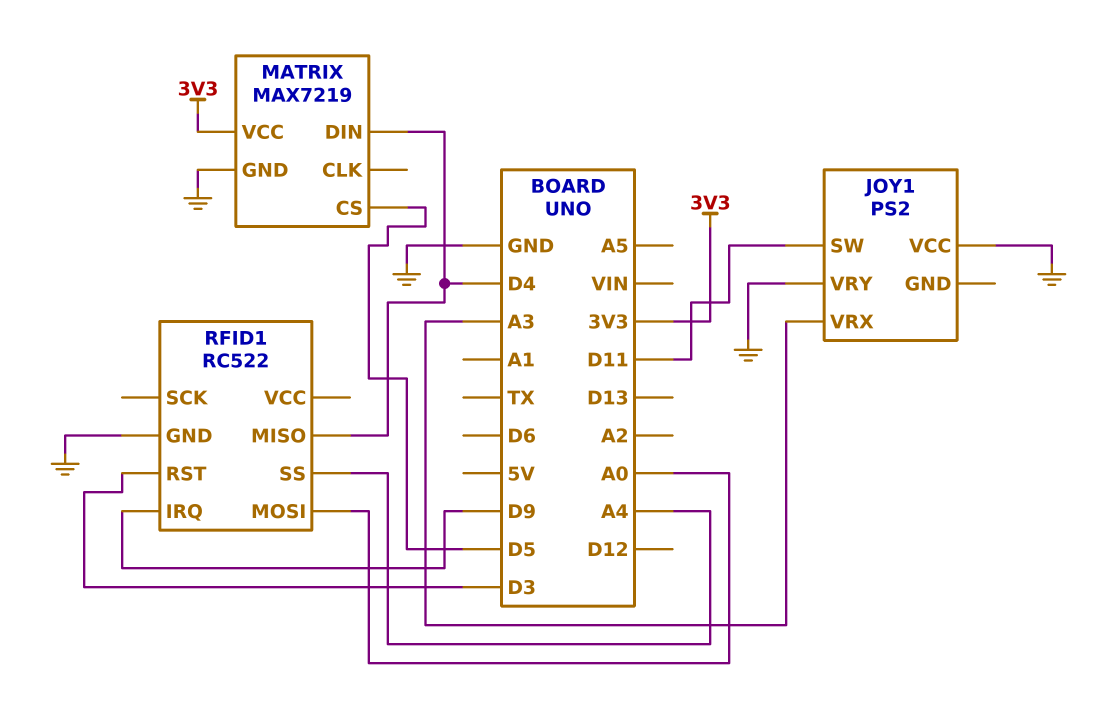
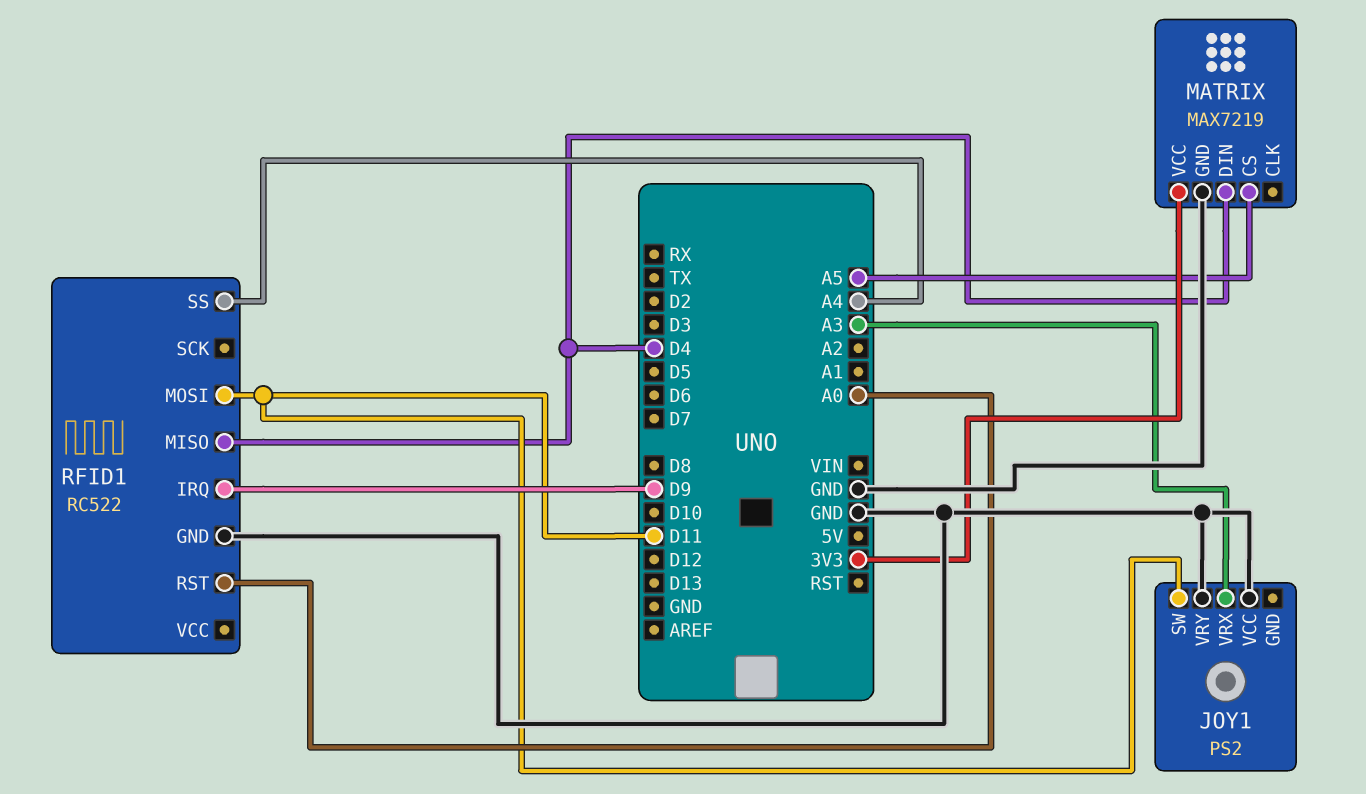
MATRIX pin CS: D5 -> A5
RFID1 pin MOSI: A0 -> D11
RFID1 pin RST: D3 -> A0

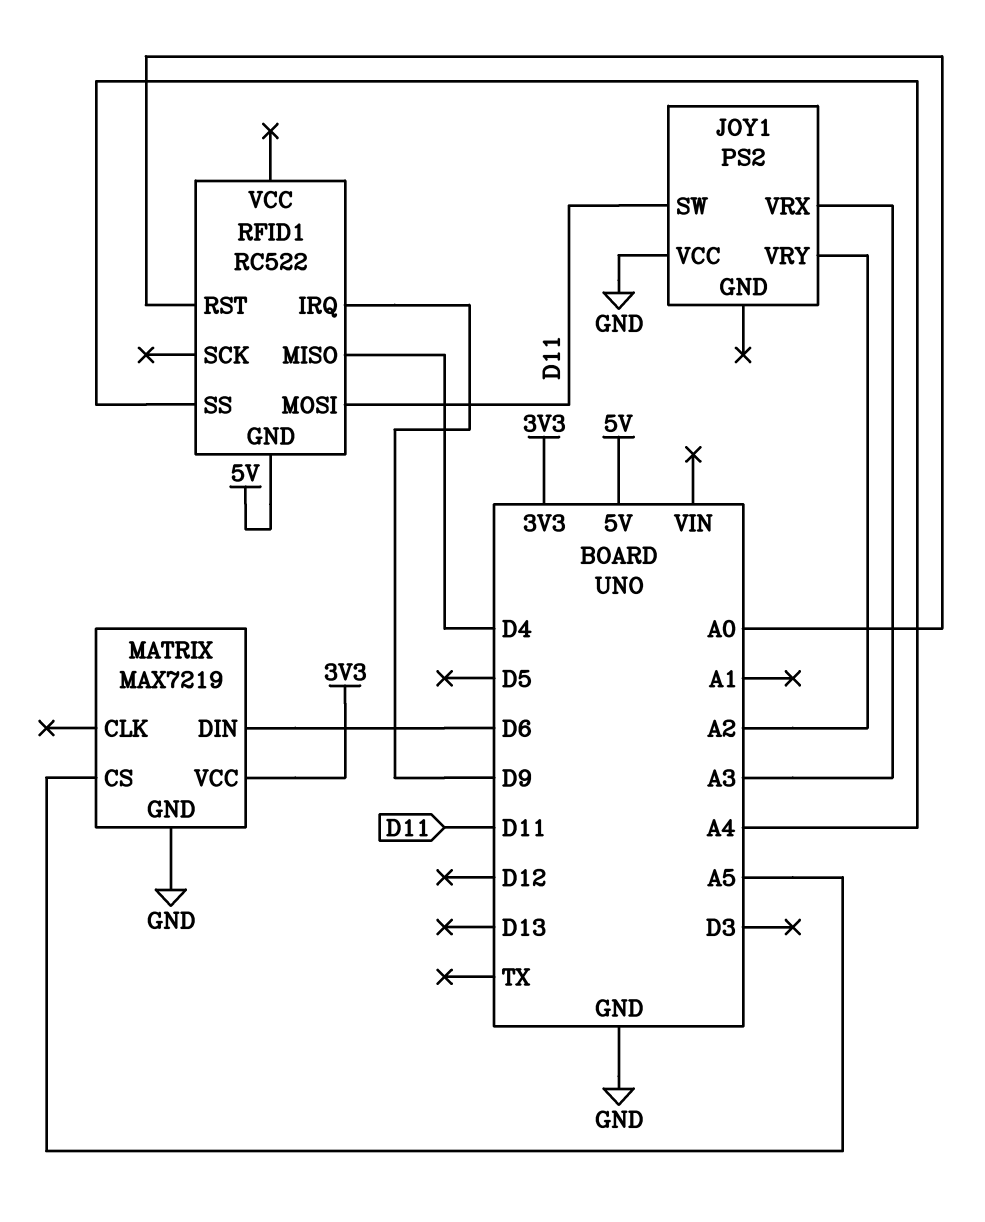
JOY1 pin VRY: GND -> A2
MATRIX pin DIN: D4 -> D6
RFID1 pin GND: GND -> 5V

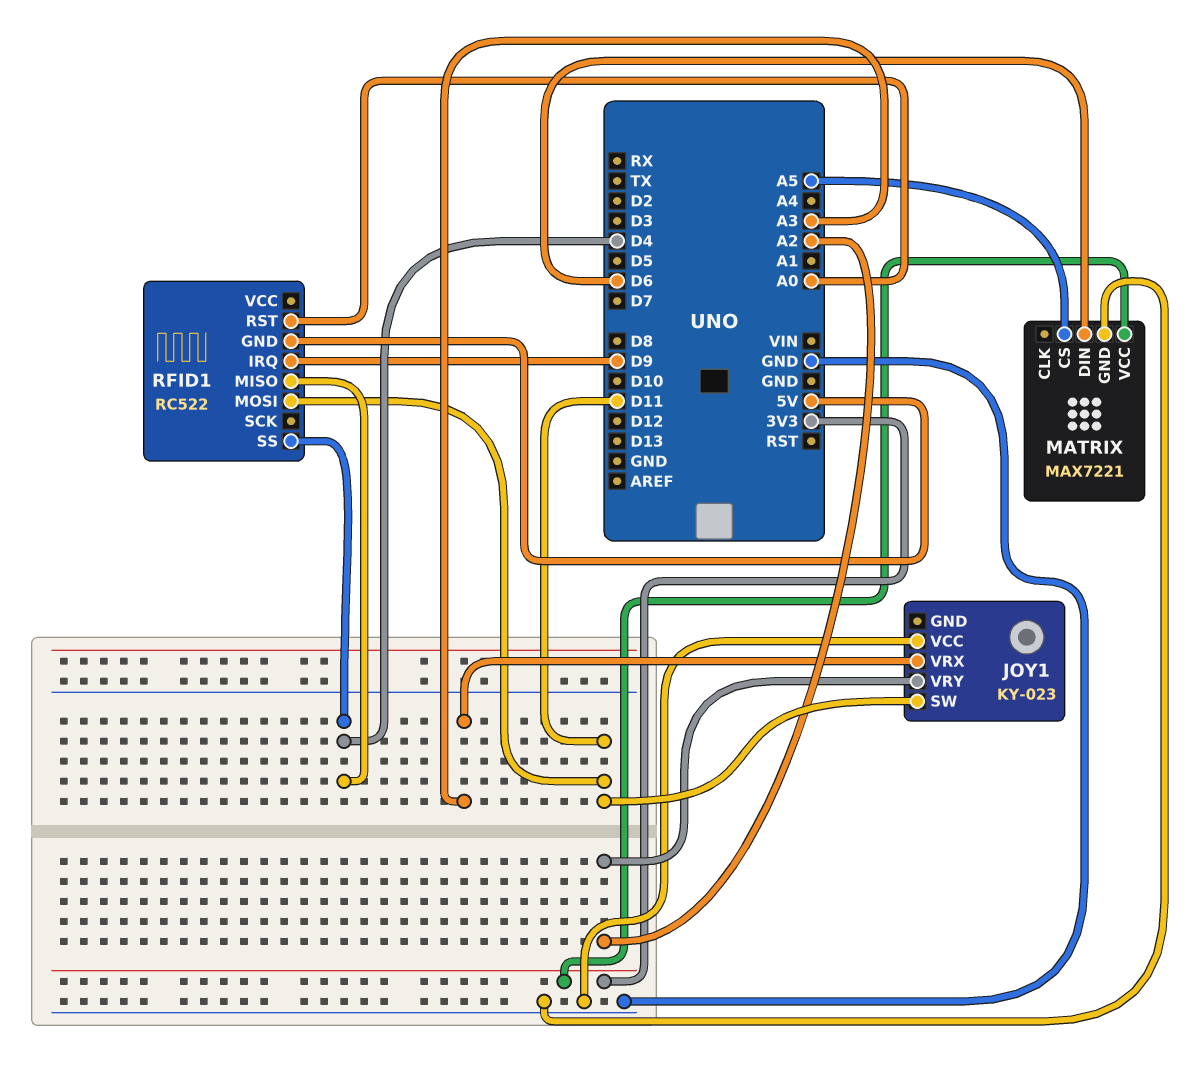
JOY1: PS2 -> KY-023
MATRIX: MAX7219 -> MAX7221
RFID1 pin SS: A4 -> D4

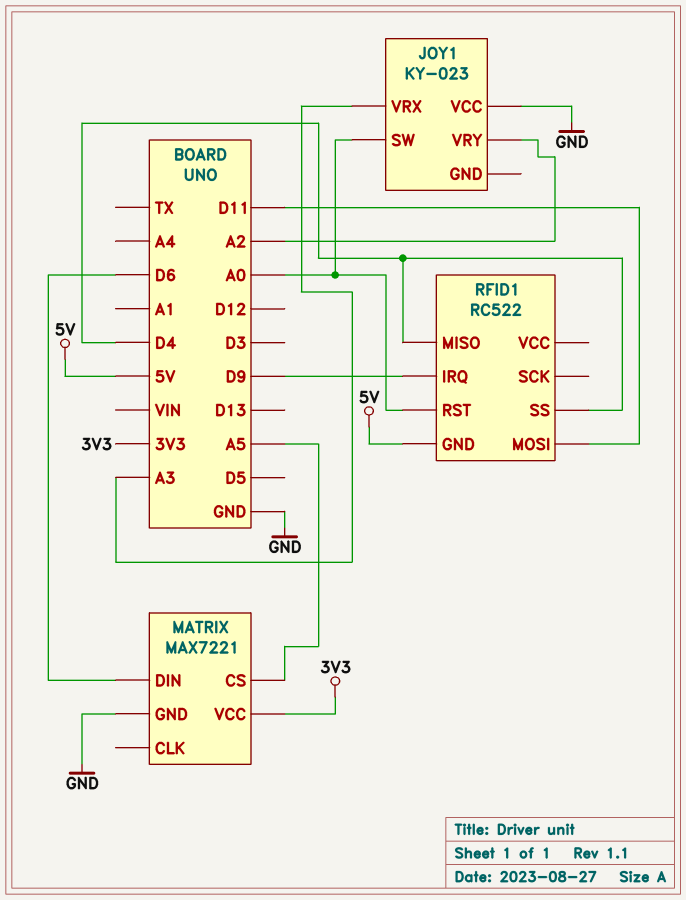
JOY1 pin SW: D11 -> A0

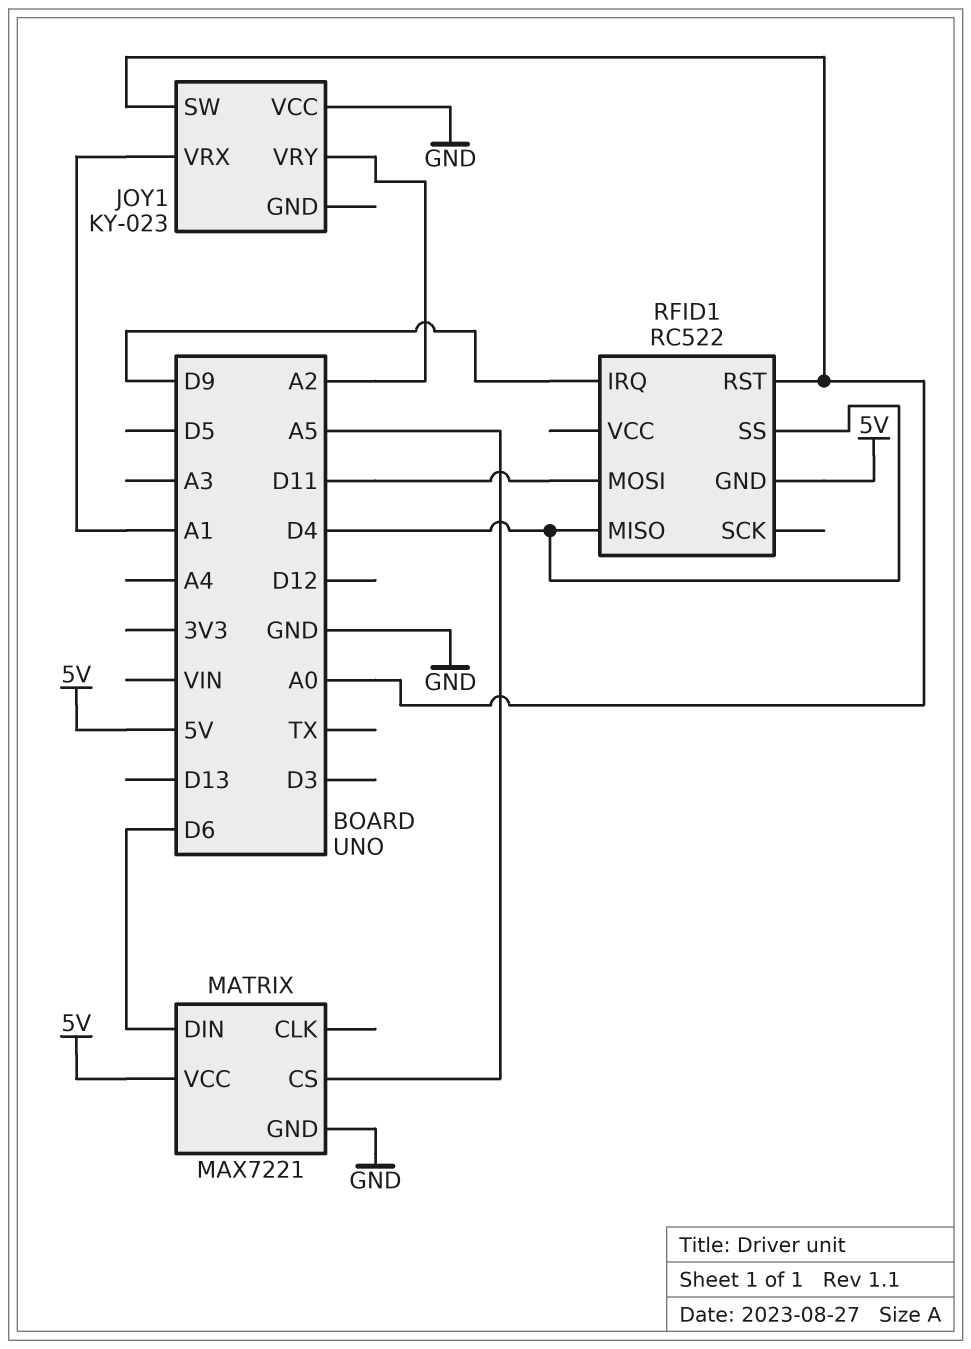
JOY1 pin VRX: A3 -> A1
MATRIX pin VCC: 3V3 -> 5V

